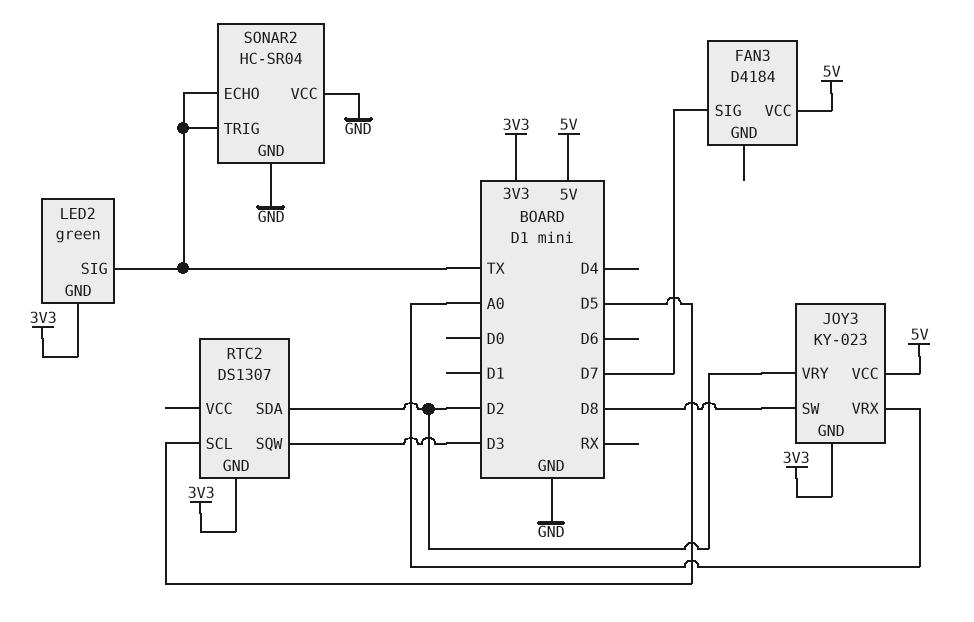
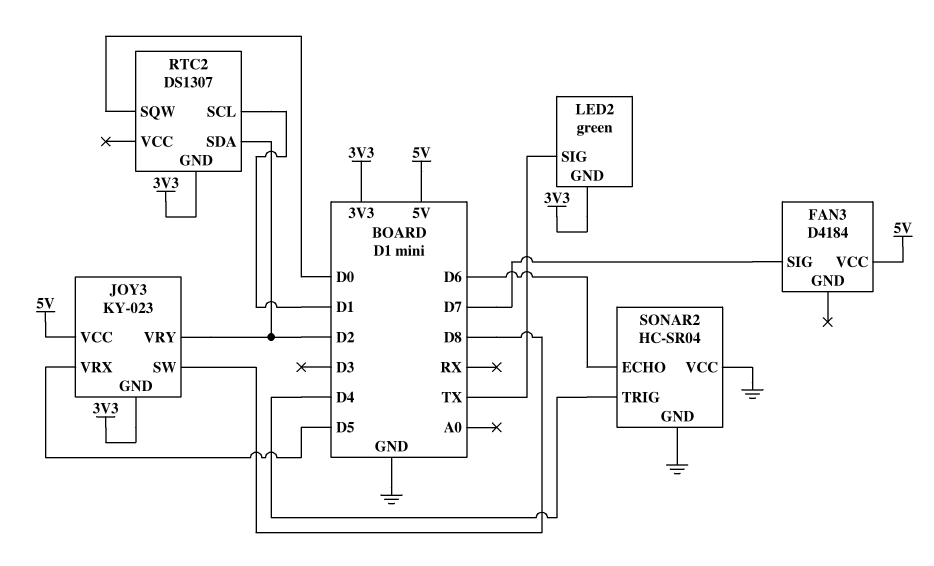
JOY3 pin VRX: A0 -> D5
RTC2 pin SCL: D5 -> D1
RTC2 pin SQW: D3 -> D0
SONAR2 pin ECHO: TX -> D6
SONAR2 pin TRIG: TX -> D4

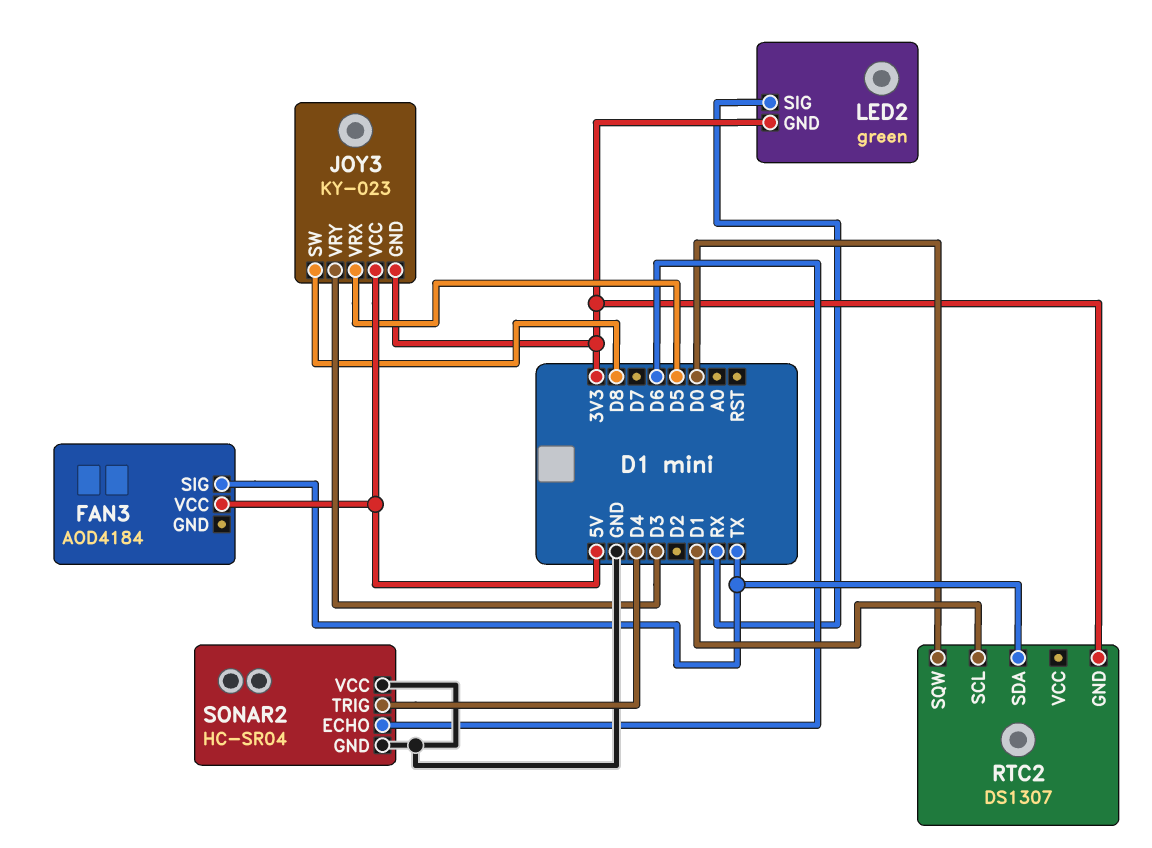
FAN3: D4184 -> AOD4184
FAN3 pin SIG: D7 -> TX
JOY3 pin VRY: D2 -> D3
LED2 pin SIG: TX -> RX
RTC2 pin SDA: D2 -> TX

